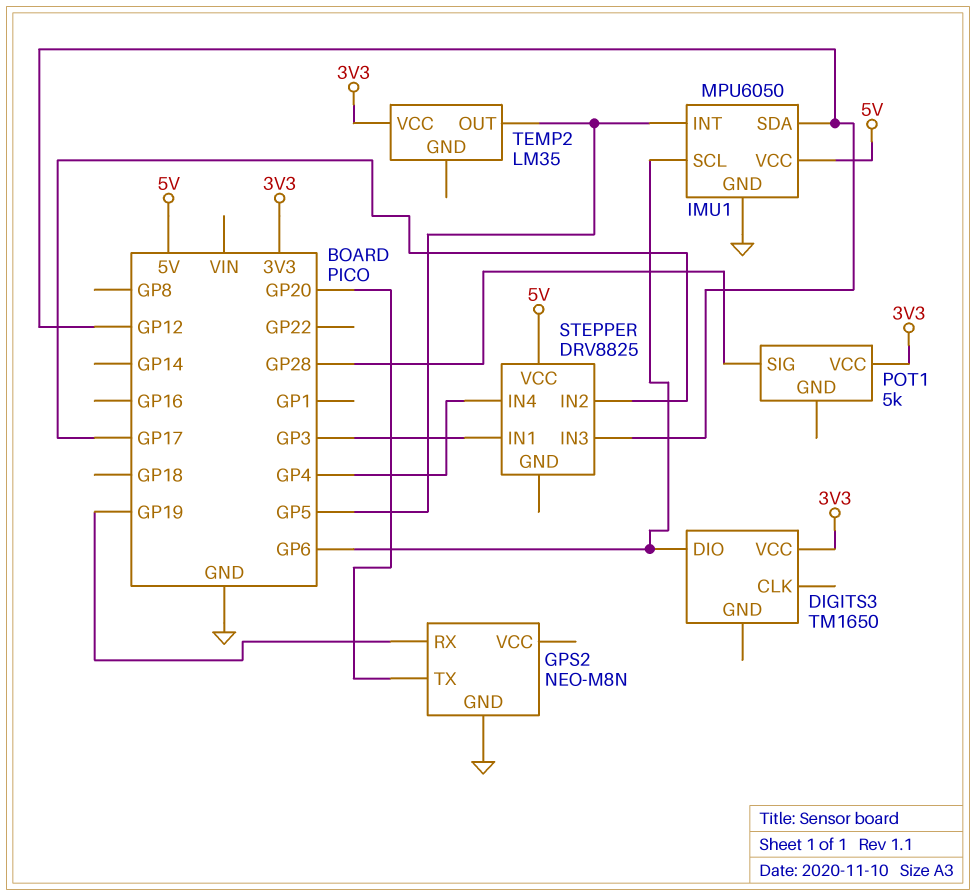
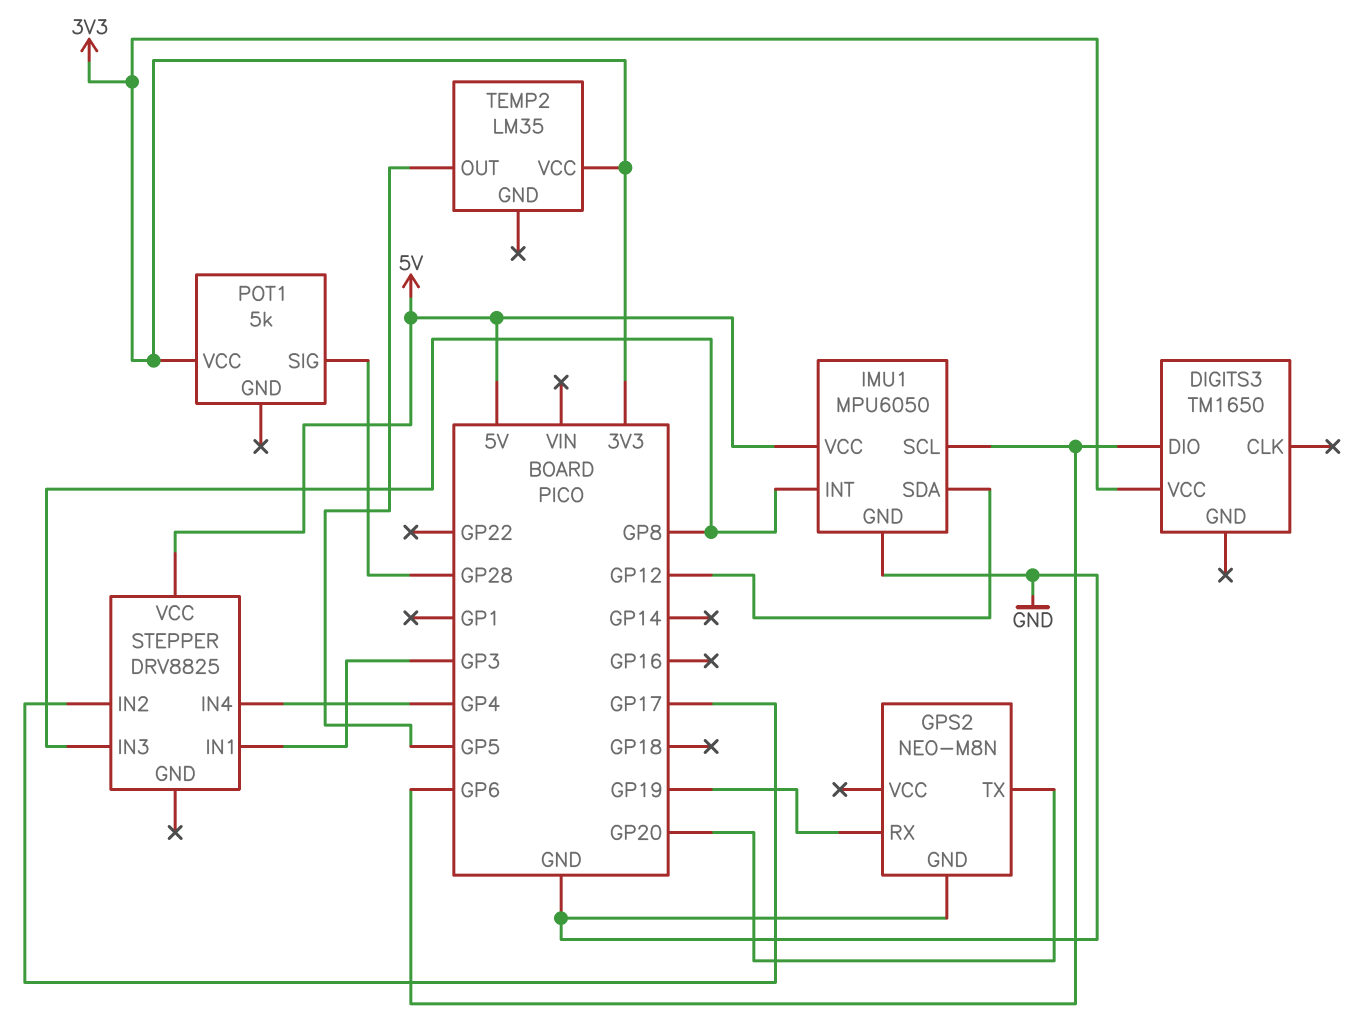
IMU1 pin INT: GP5 -> GP8
STEPPER pin IN3: GP12 -> GP8

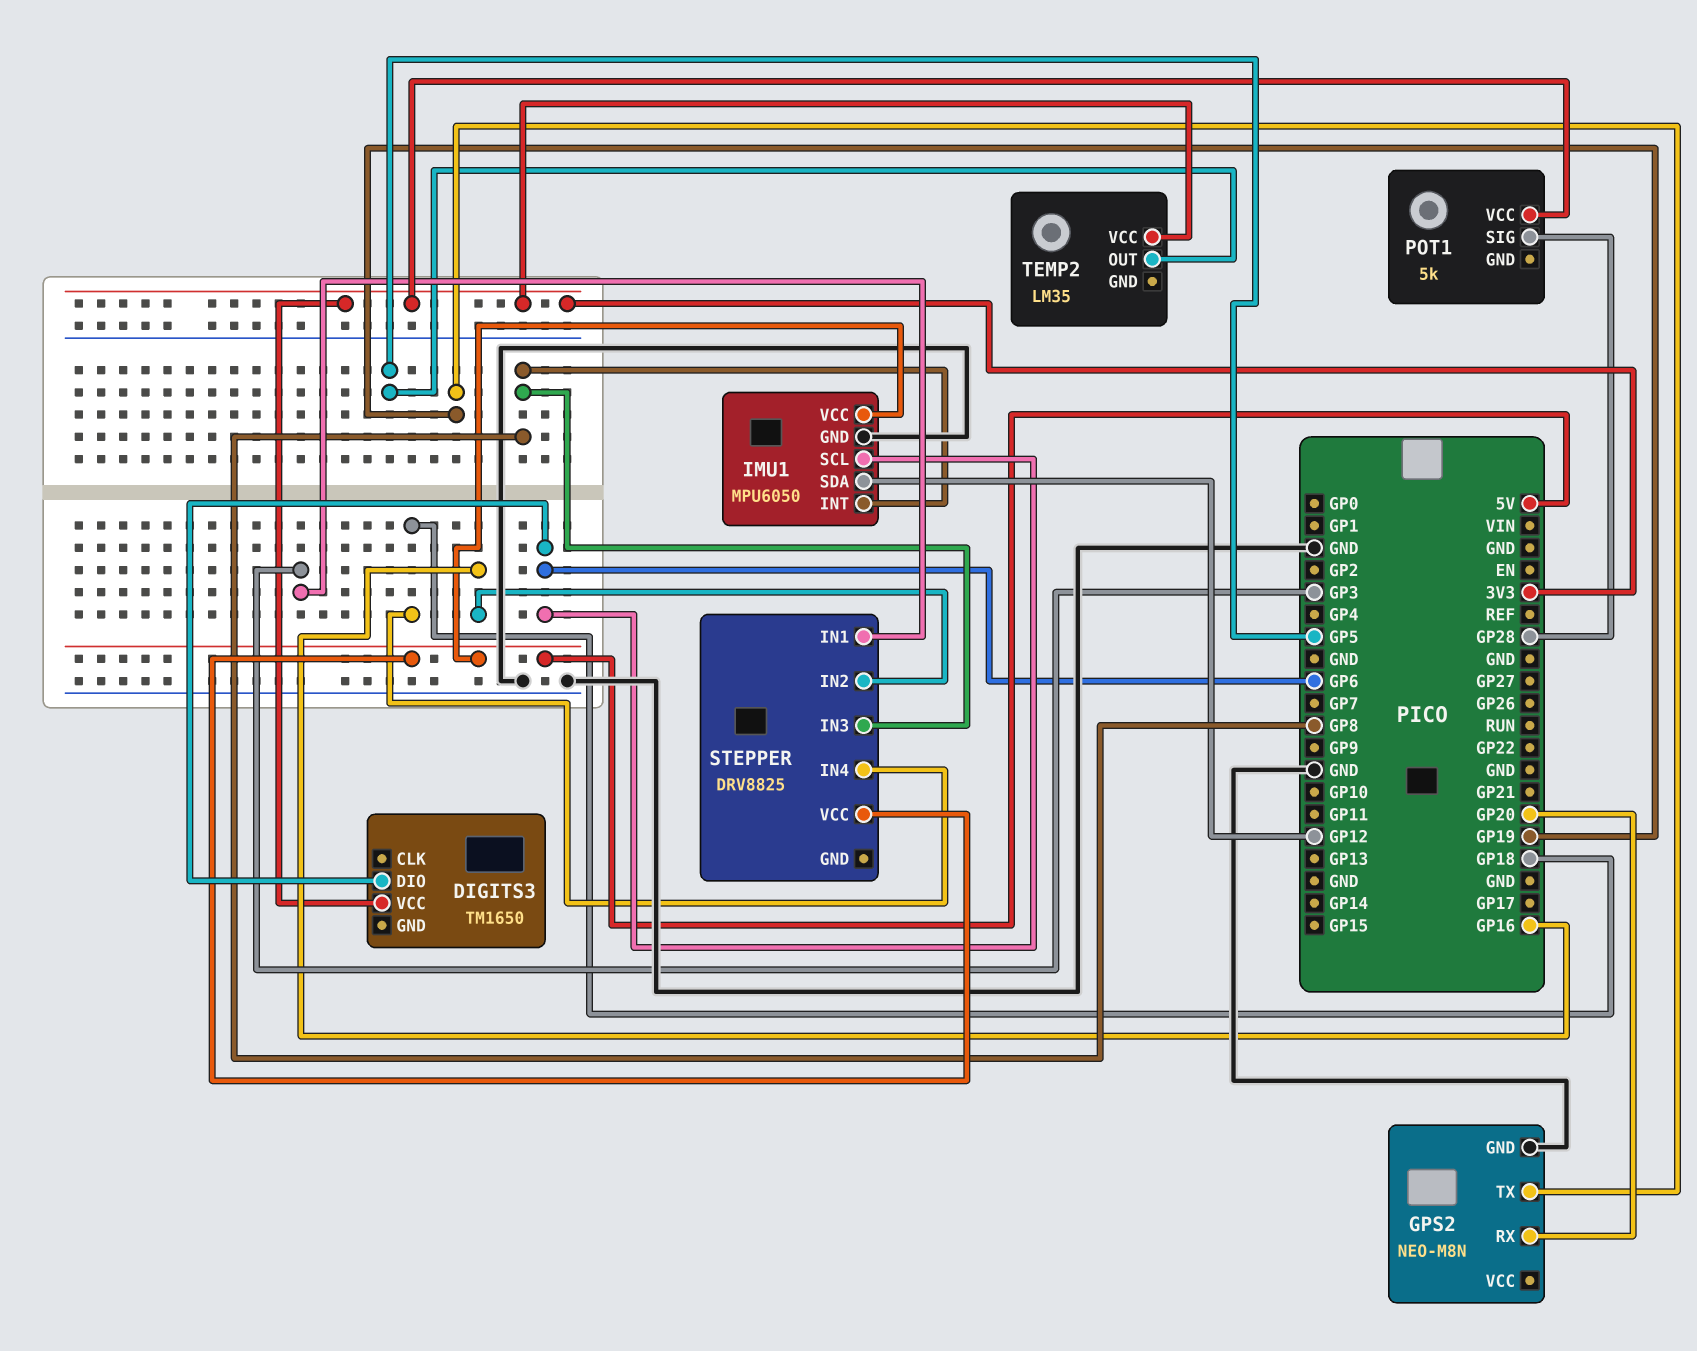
GPS2 pin RX: GP19 -> GP20
GPS2 pin TX: GP20 -> GP19
STEPPER pin IN2: GP17 -> GP16
STEPPER pin IN4: GP4 -> GP18

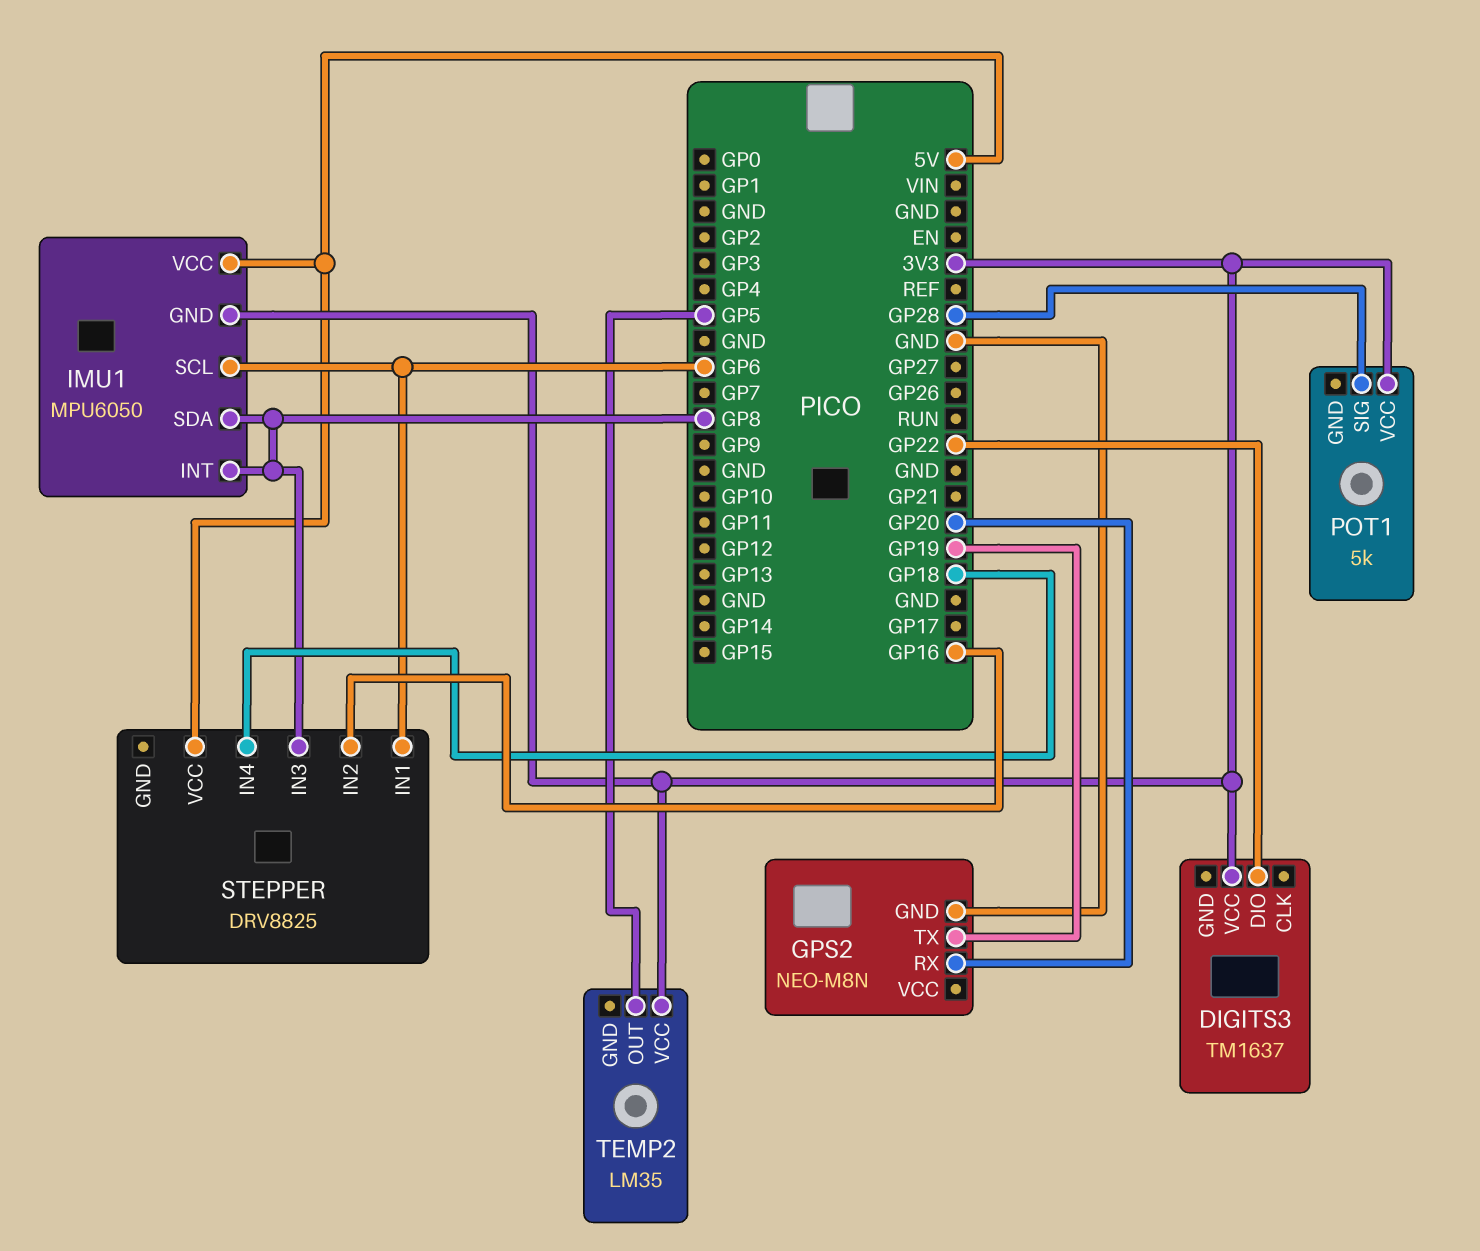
DIGITS3: TM1650 -> TM1637
DIGITS3 pin DIO: GP6 -> GP22
IMU1 pin GND: GND -> 3V3
IMU1 pin SDA: GP12 -> GP8
STEPPER pin IN1: GP3 -> GP6

